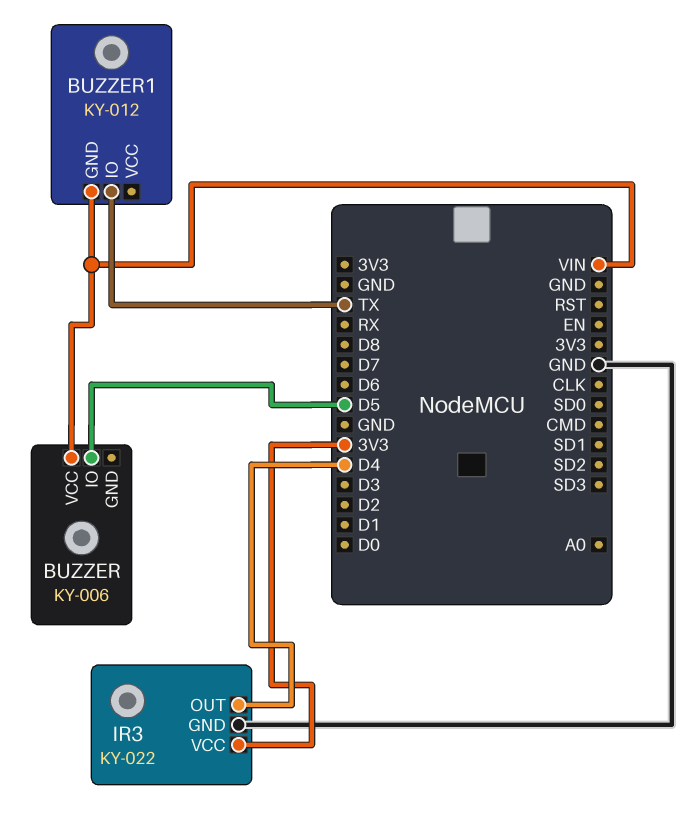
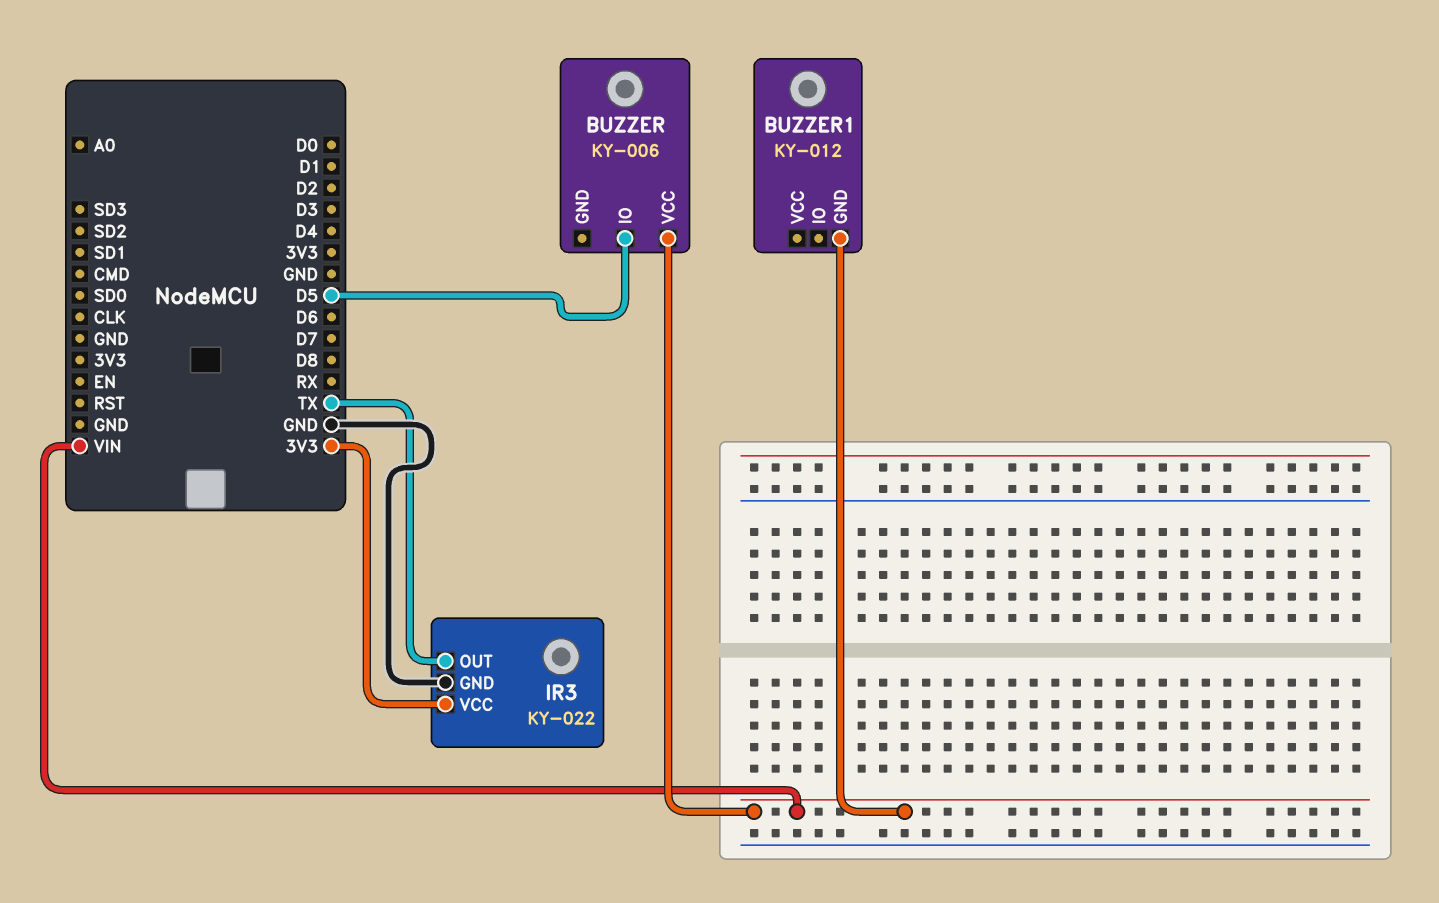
BUZZER1 pin IO: TX -> none
IR3 pin OUT: D4 -> TX

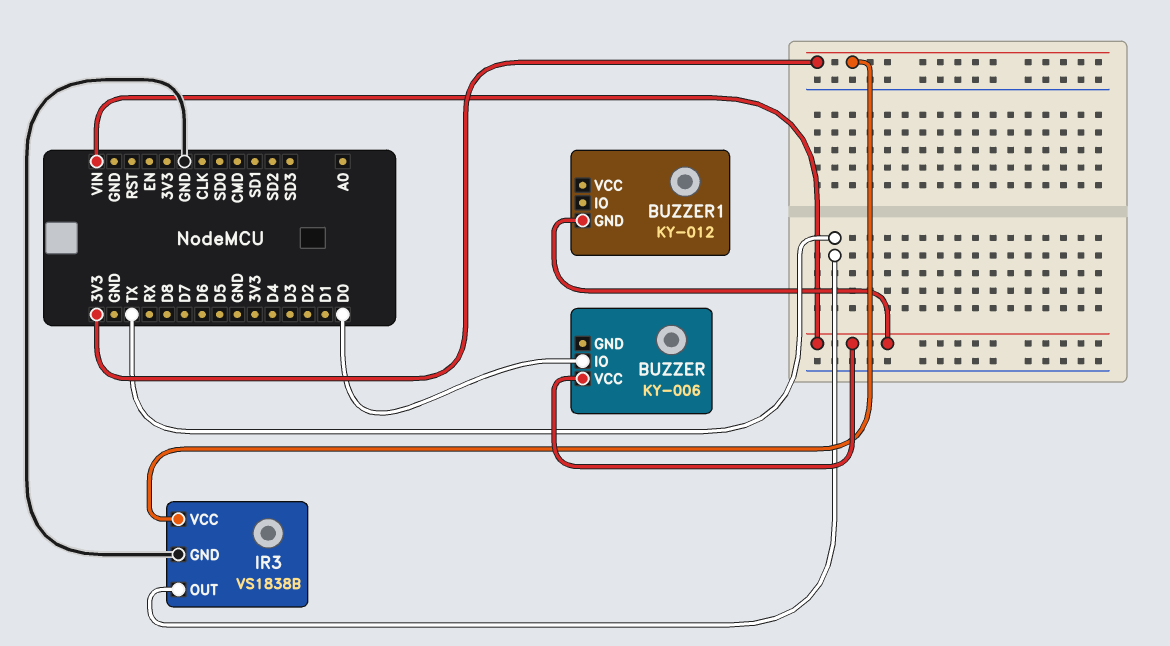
BUZZER pin IO: D5 -> D0
IR3: KY-022 -> VS1838B

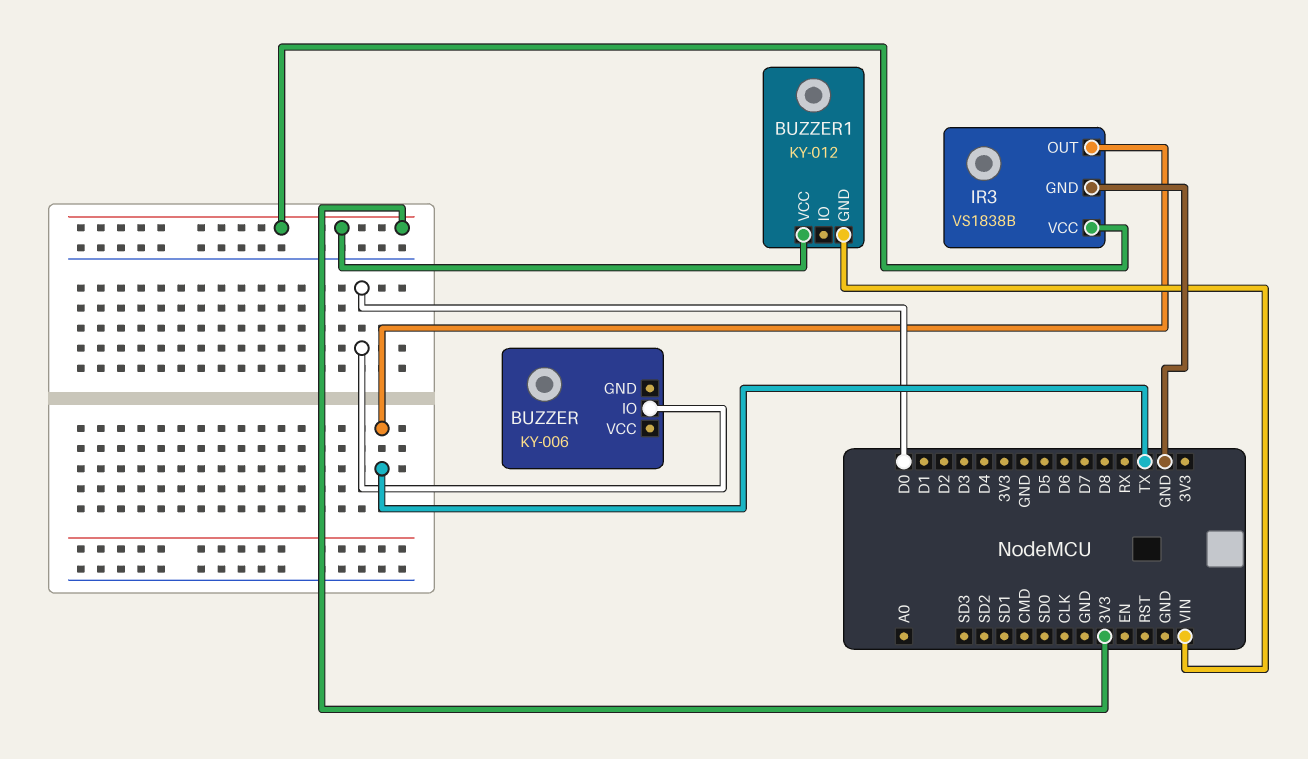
BUZZER pin VCC: VIN -> none
BUZZER1 pin VCC: none -> 3V3

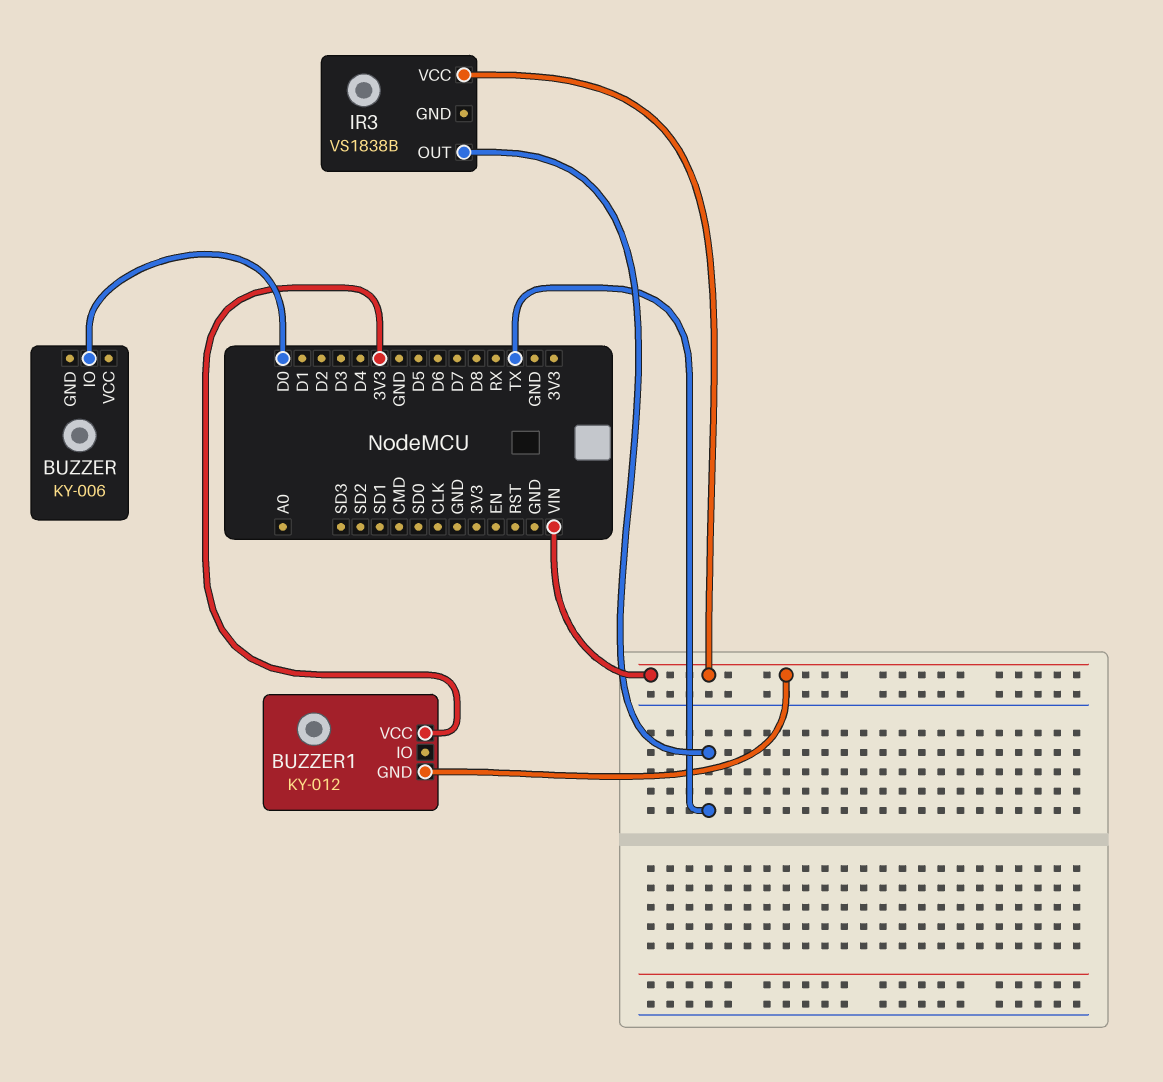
IR3 pin GND: GND -> none
IR3 pin VCC: 3V3 -> VIN

